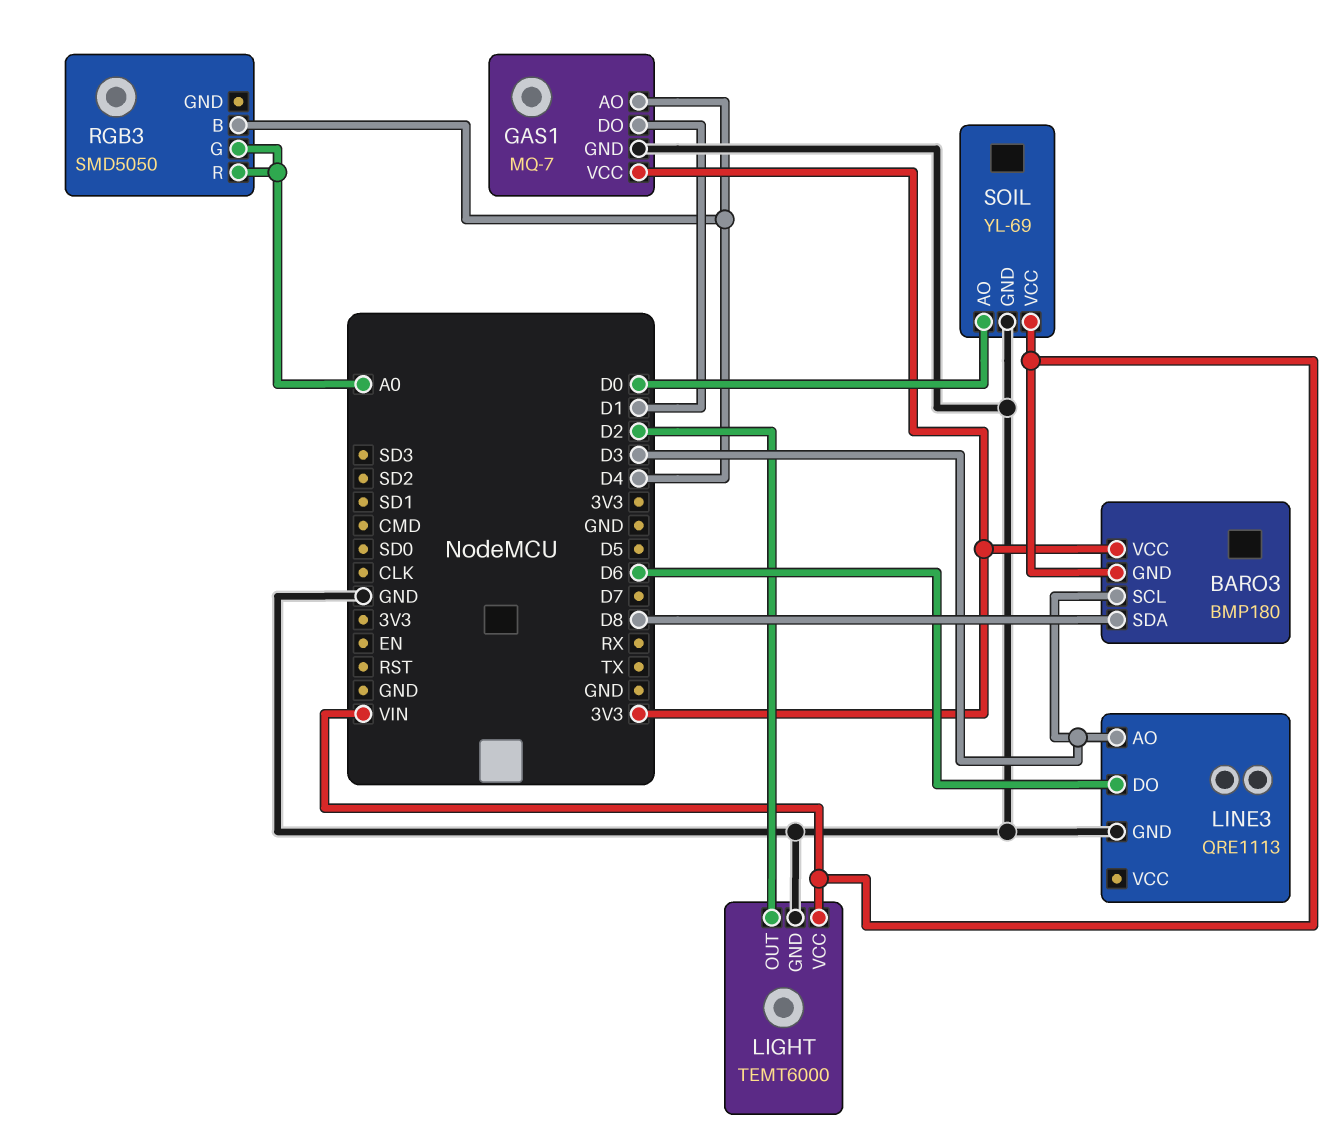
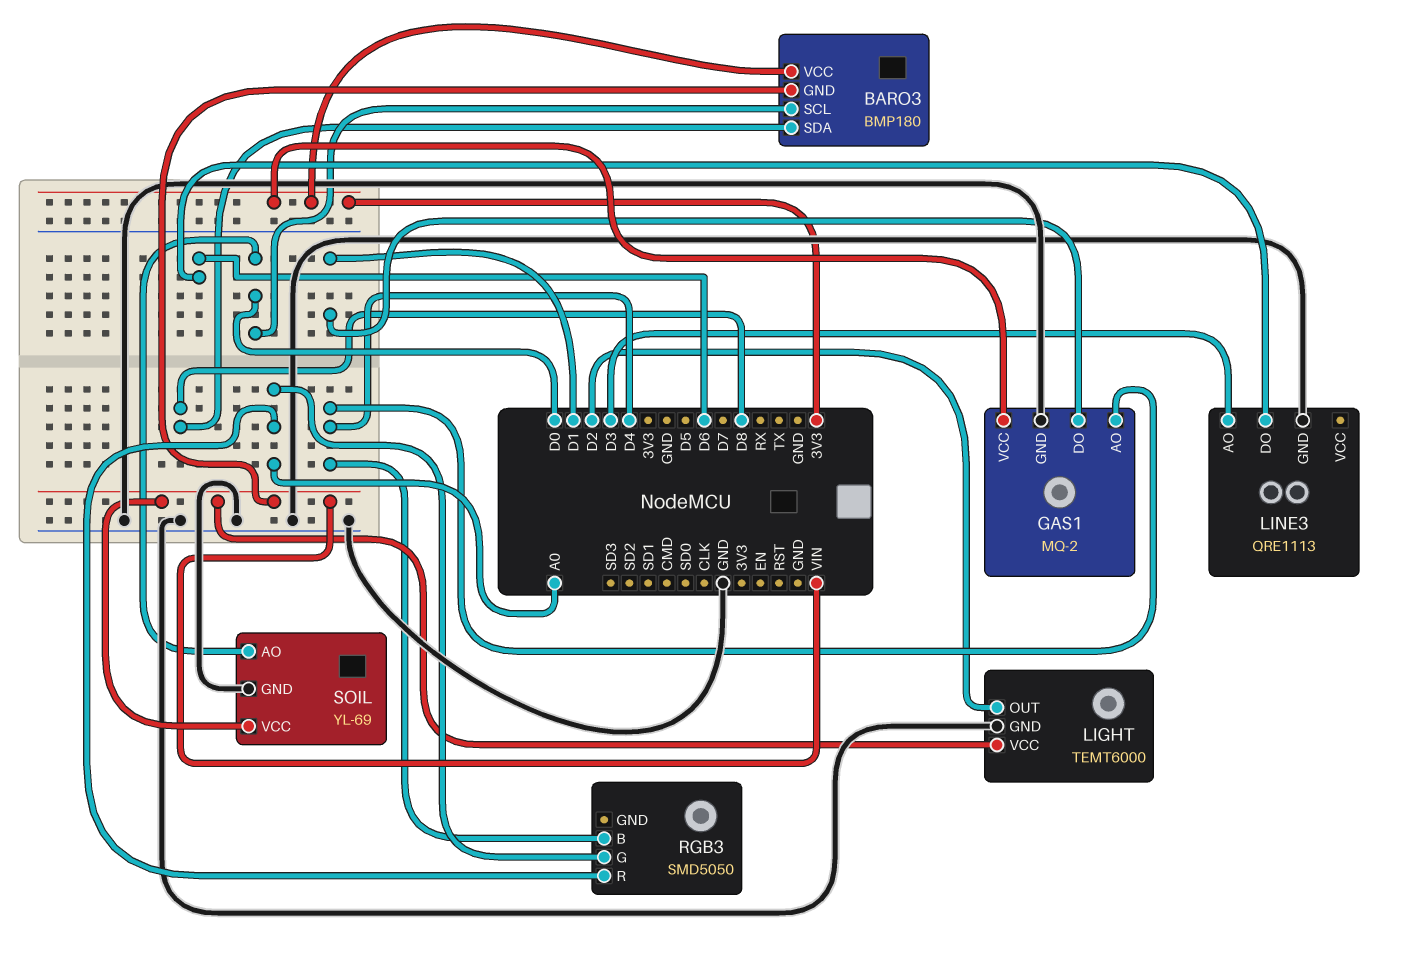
BARO3 pin SCL: D3 -> D0
GAS1: MQ-7 -> MQ-2

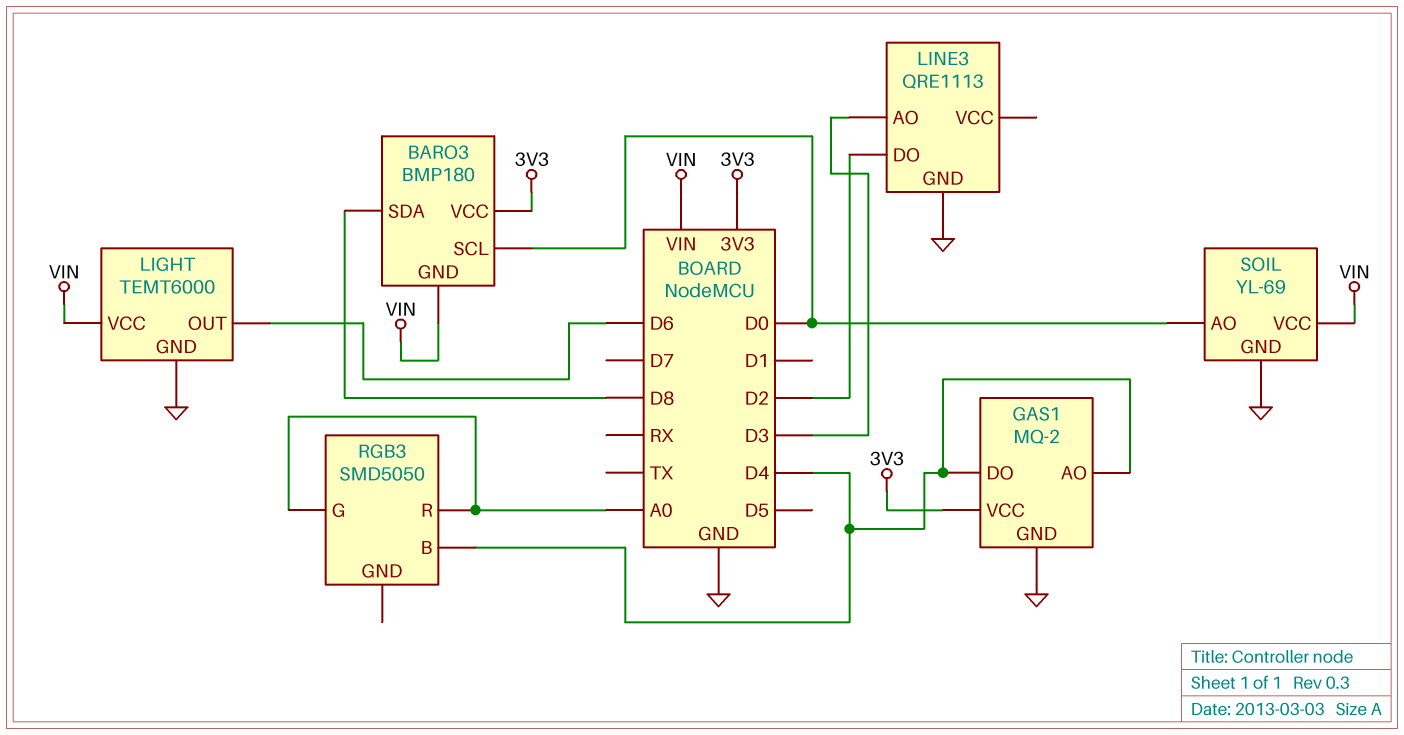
GAS1 pin DO: D1 -> D4
LIGHT pin OUT: D2 -> D6
LINE3 pin DO: D6 -> D2

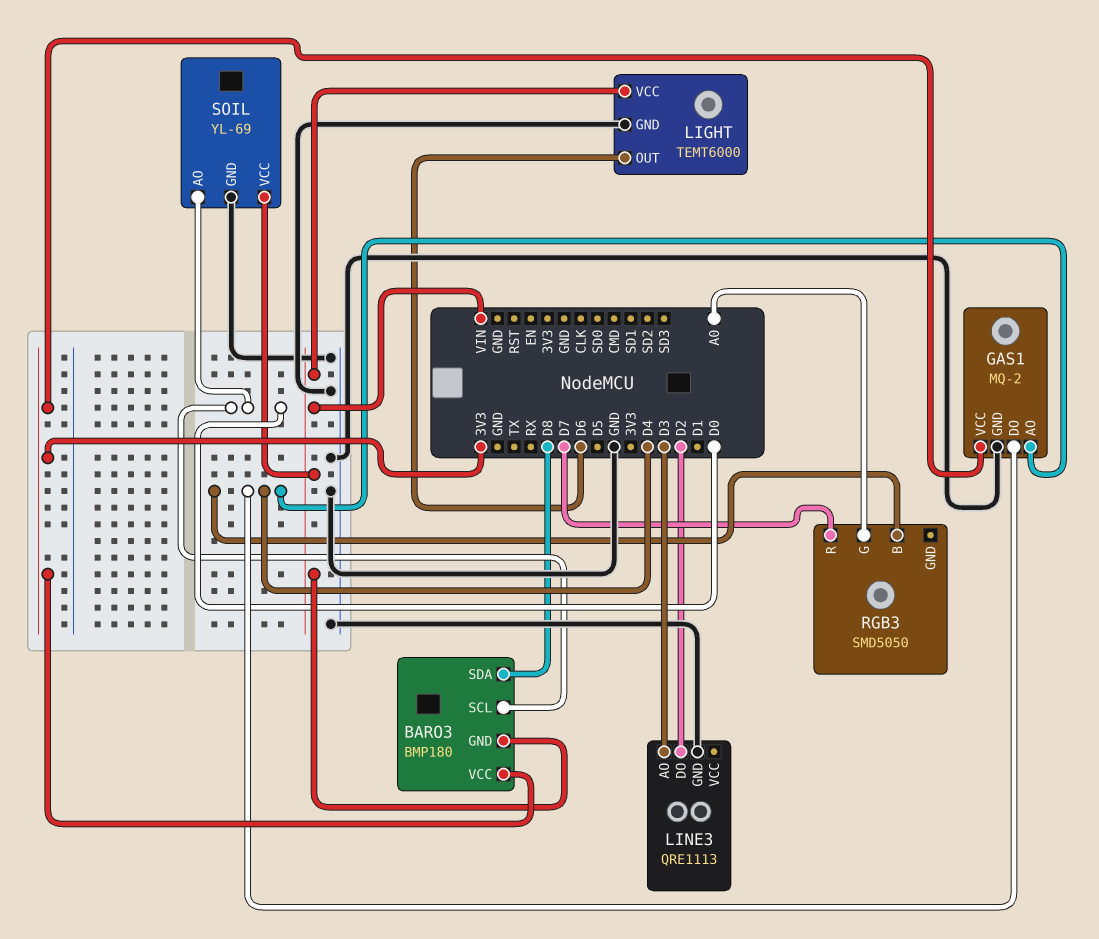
RGB3 pin R: A0 -> D7

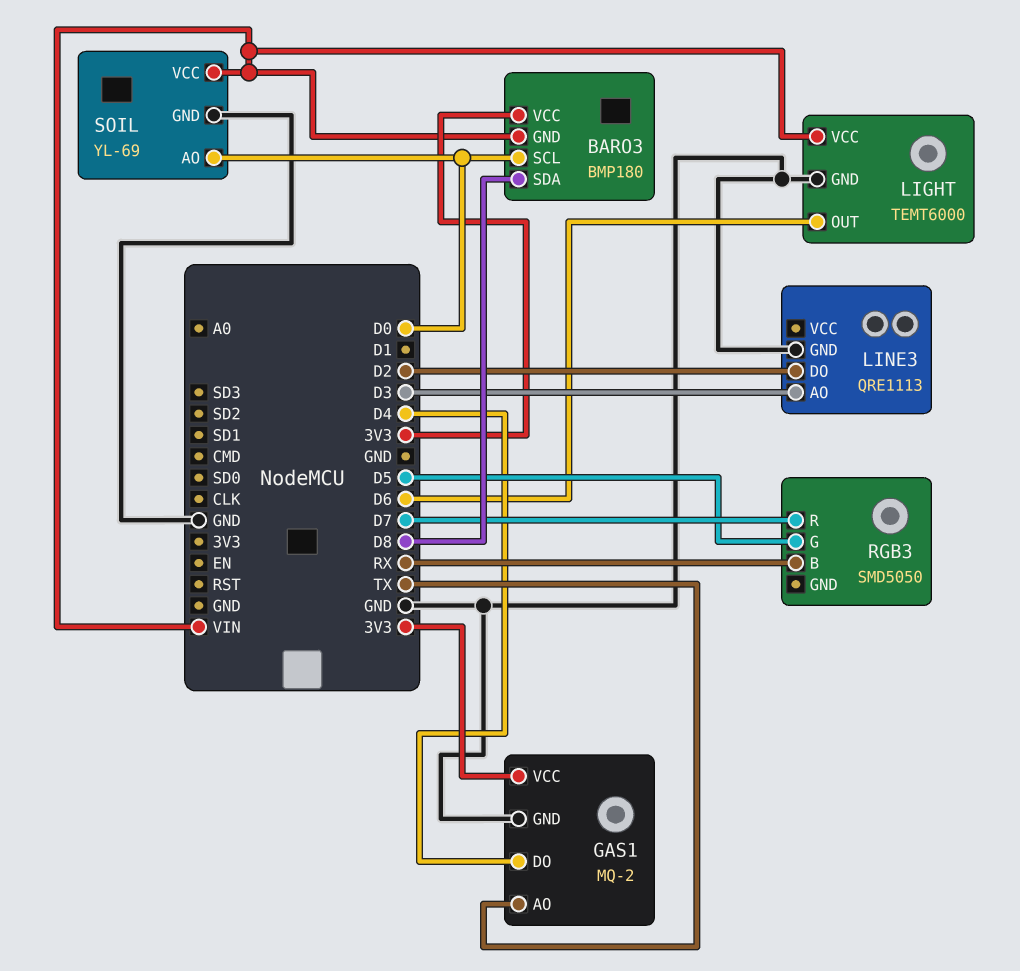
GAS1 pin AO: D4 -> TX
RGB3 pin B: D4 -> RX
RGB3 pin G: A0 -> D5

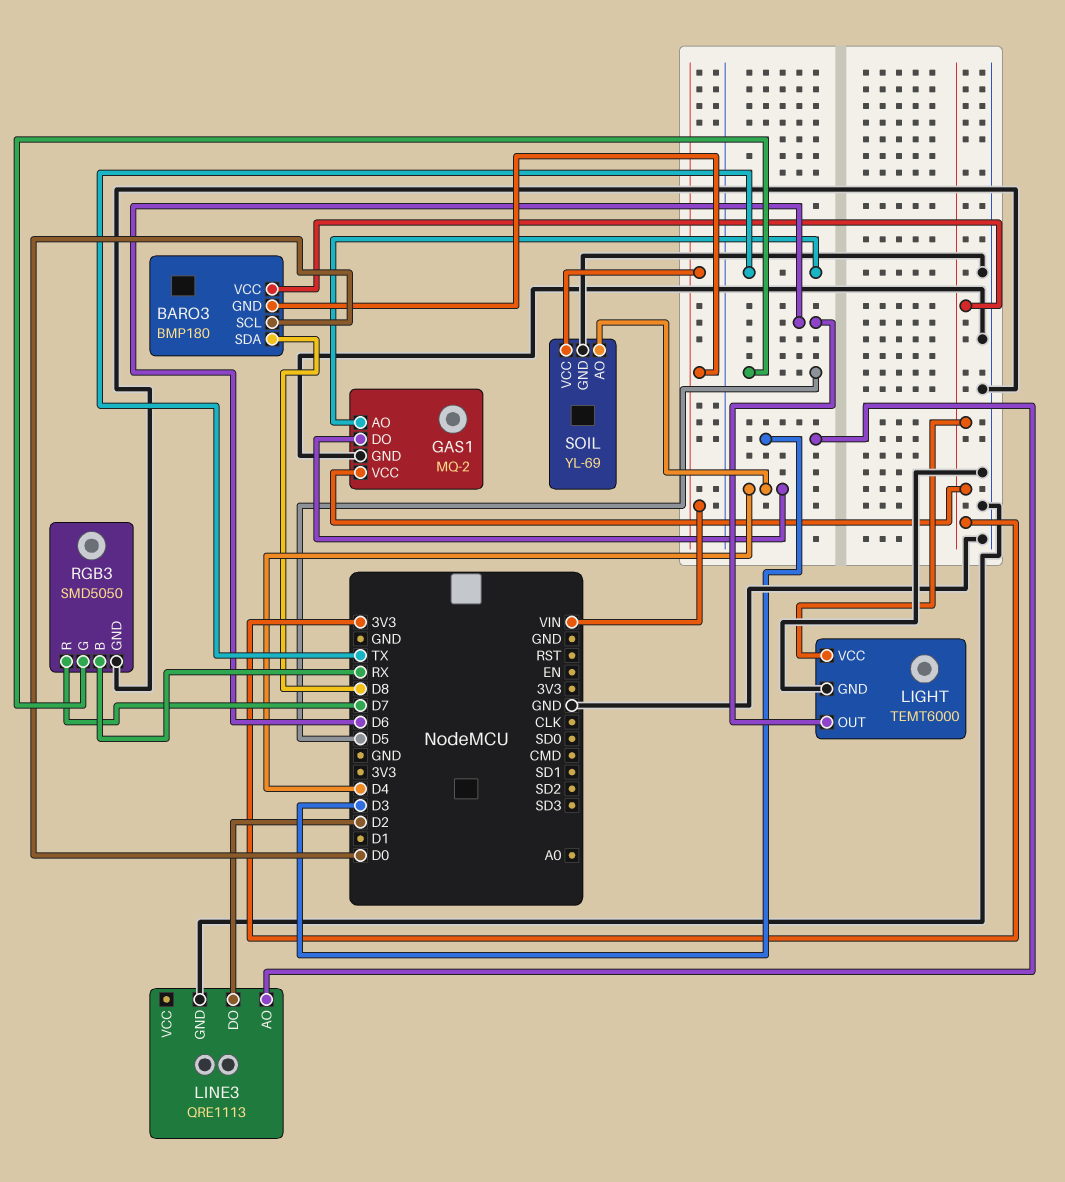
LIGHT pin VCC: VIN -> 3V3
RGB3 pin GND: none -> GND
SOIL pin AO: D0 -> D4

